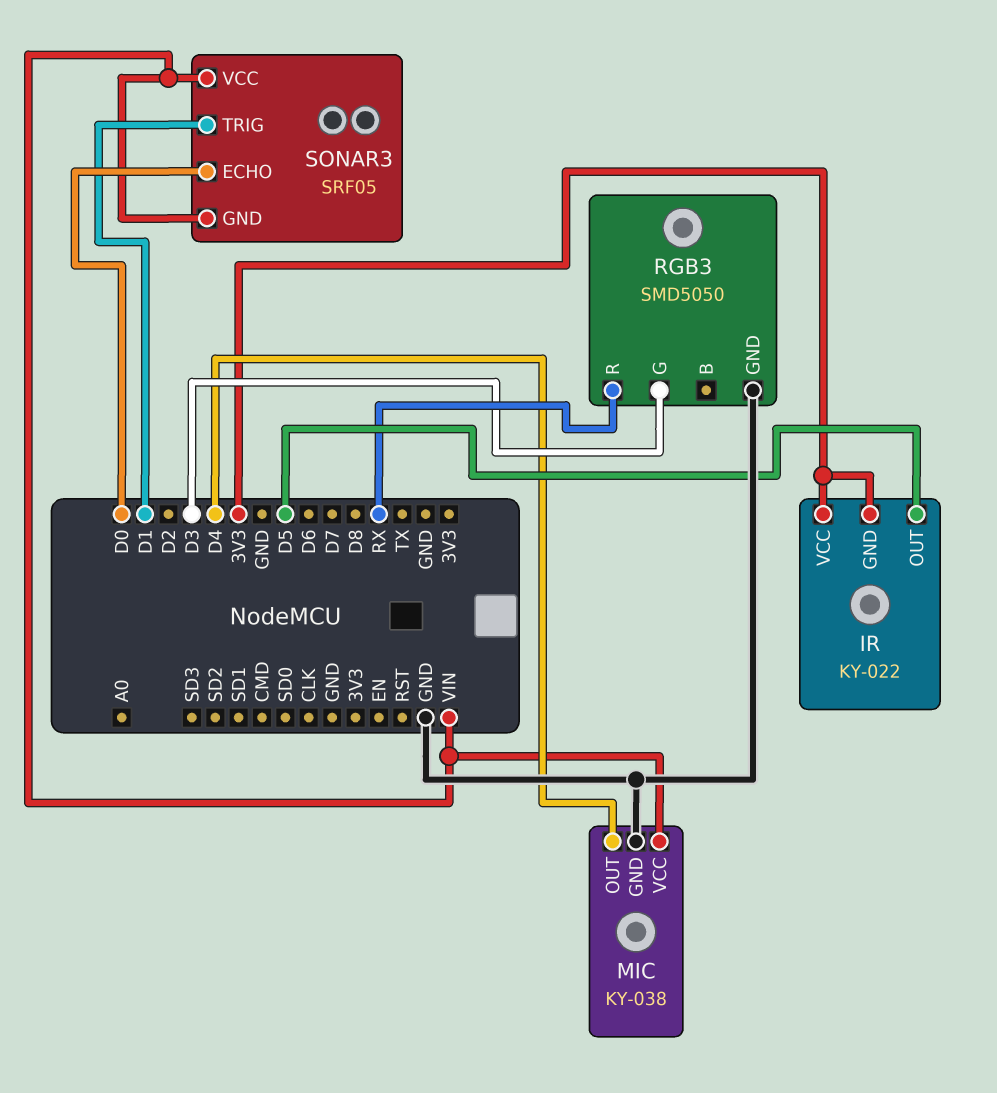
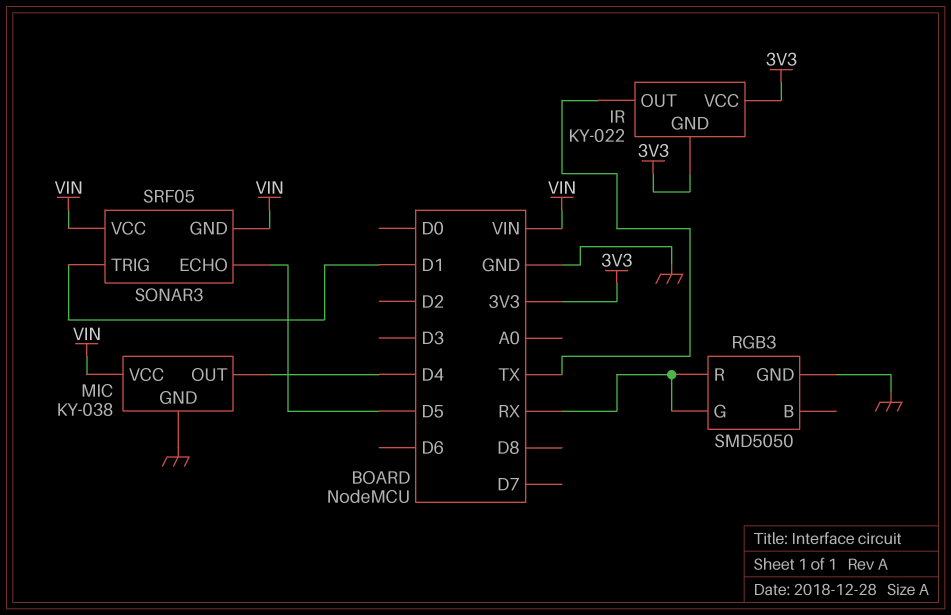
IR pin OUT: D5 -> TX
RGB3 pin G: D3 -> RX
SONAR3 pin ECHO: D0 -> D5

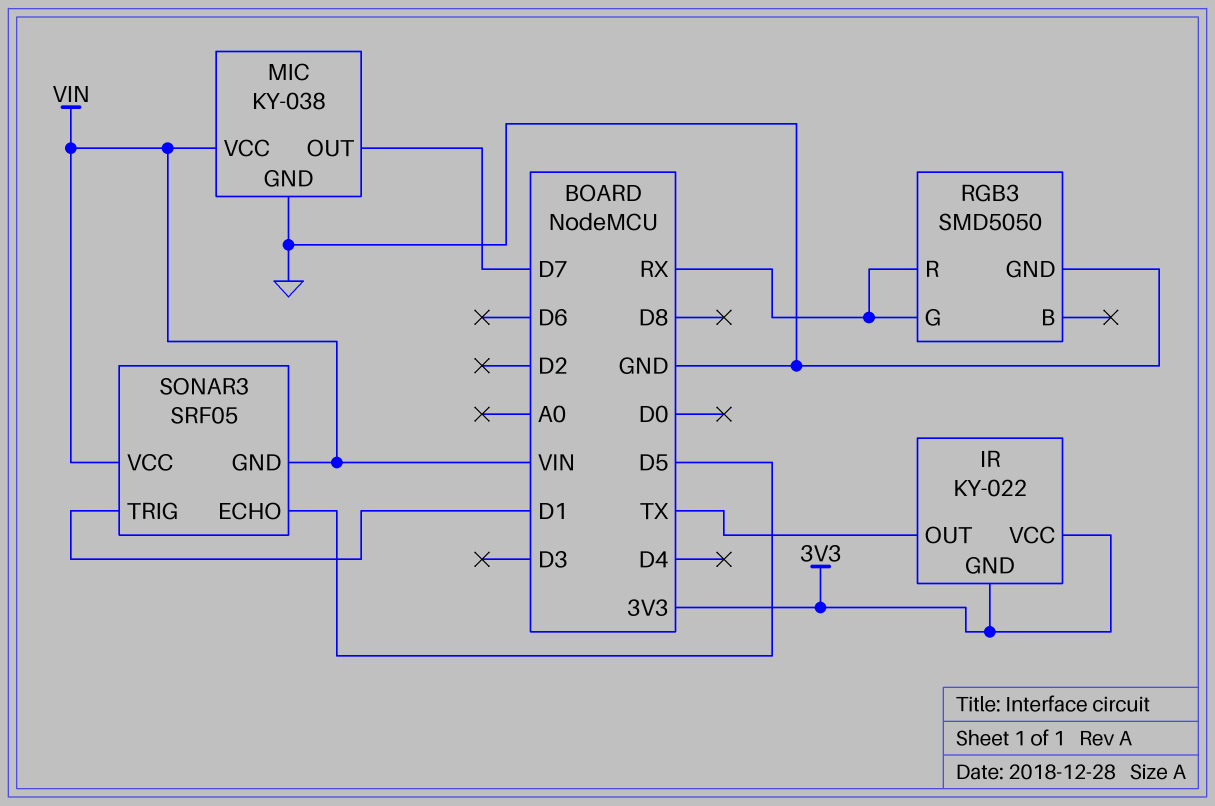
MIC pin OUT: D4 -> D7

